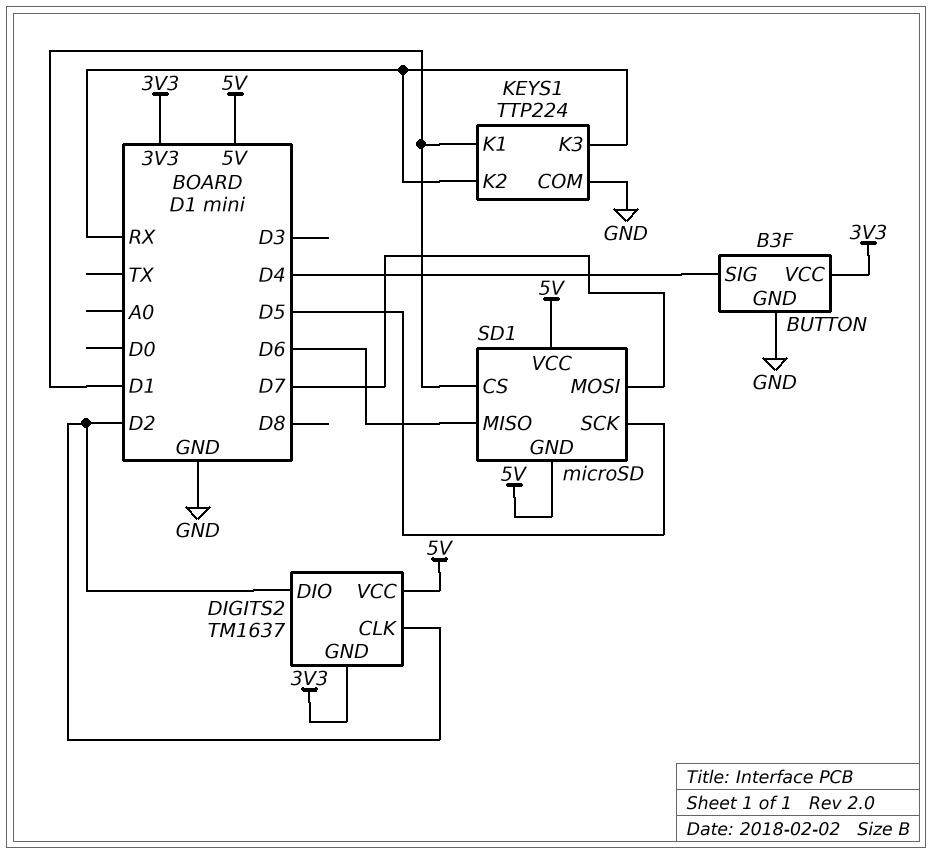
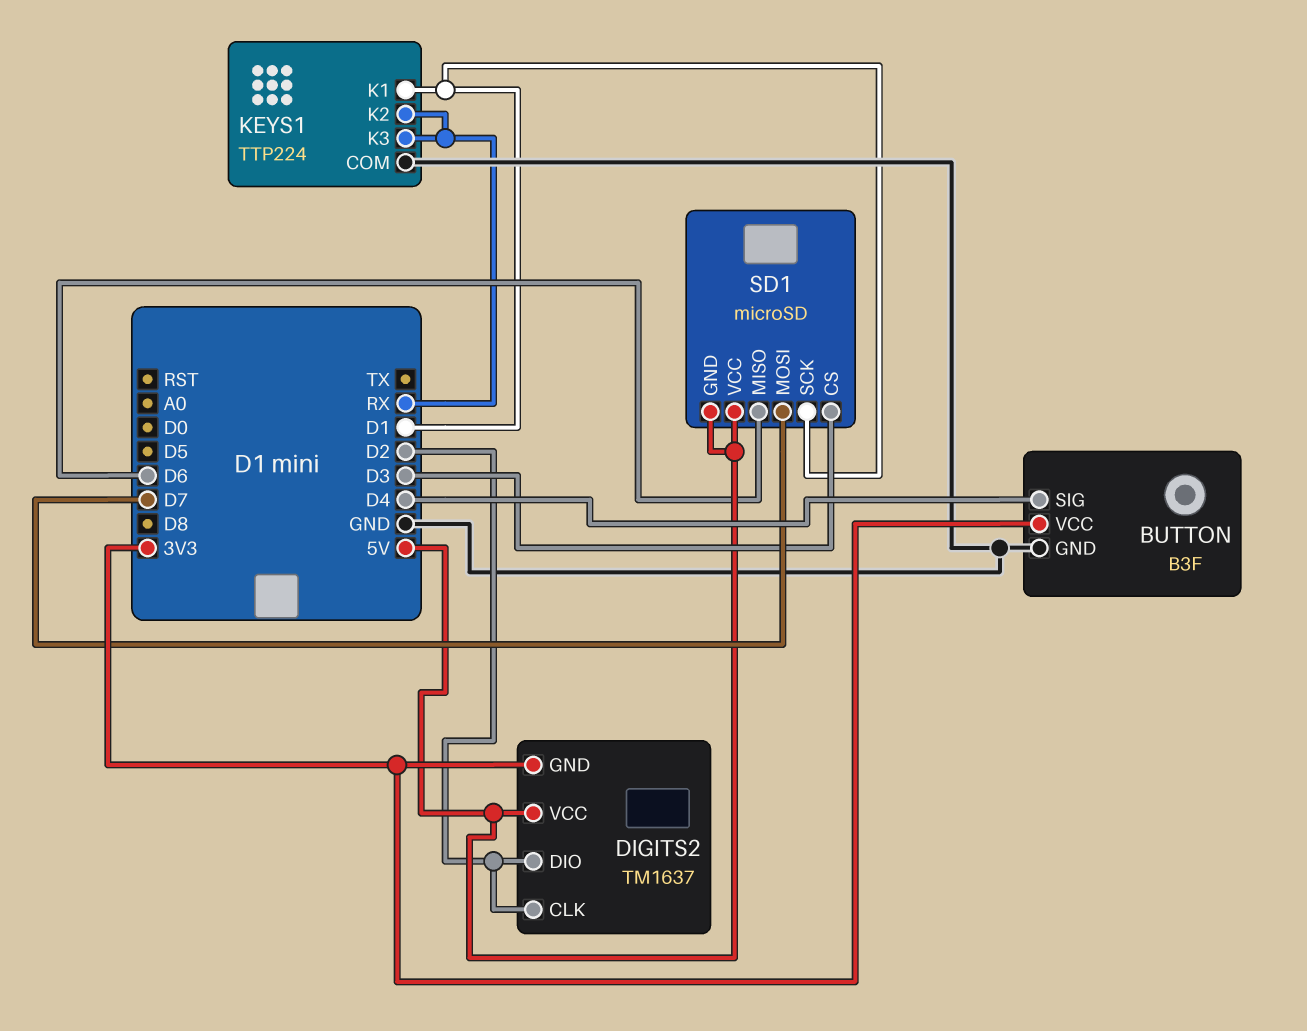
SD1 pin CS: D1 -> D3
SD1 pin SCK: D5 -> D1

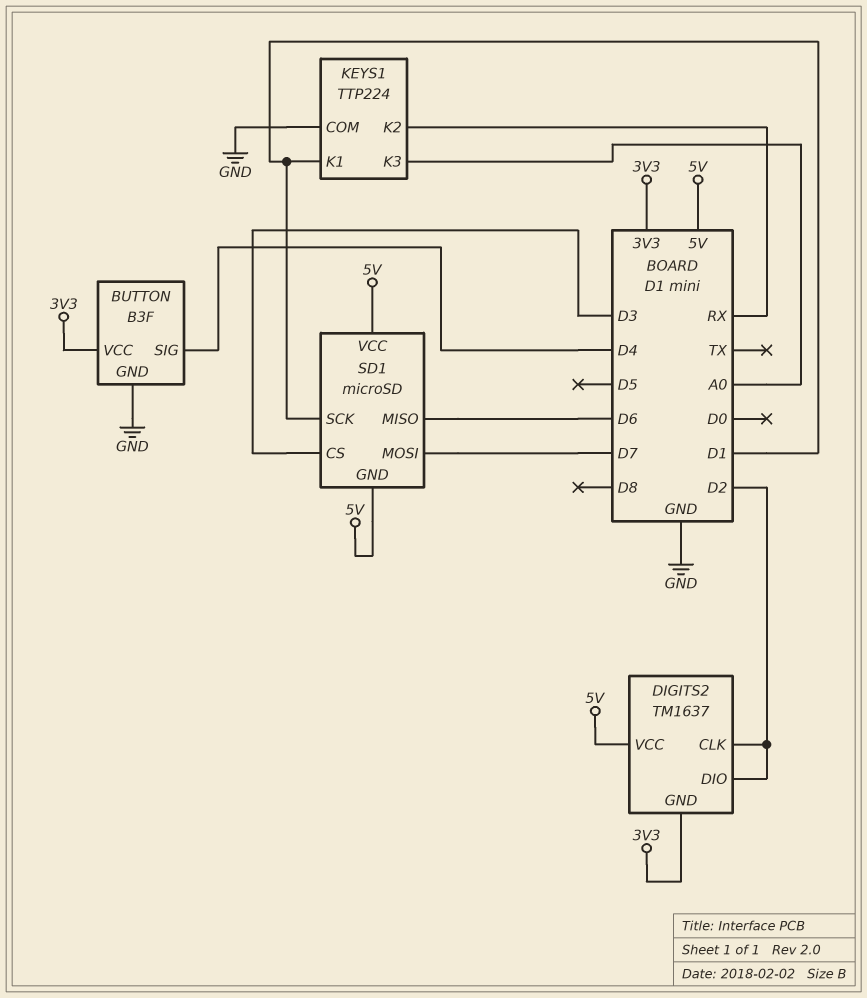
KEYS1 pin K3: RX -> A0

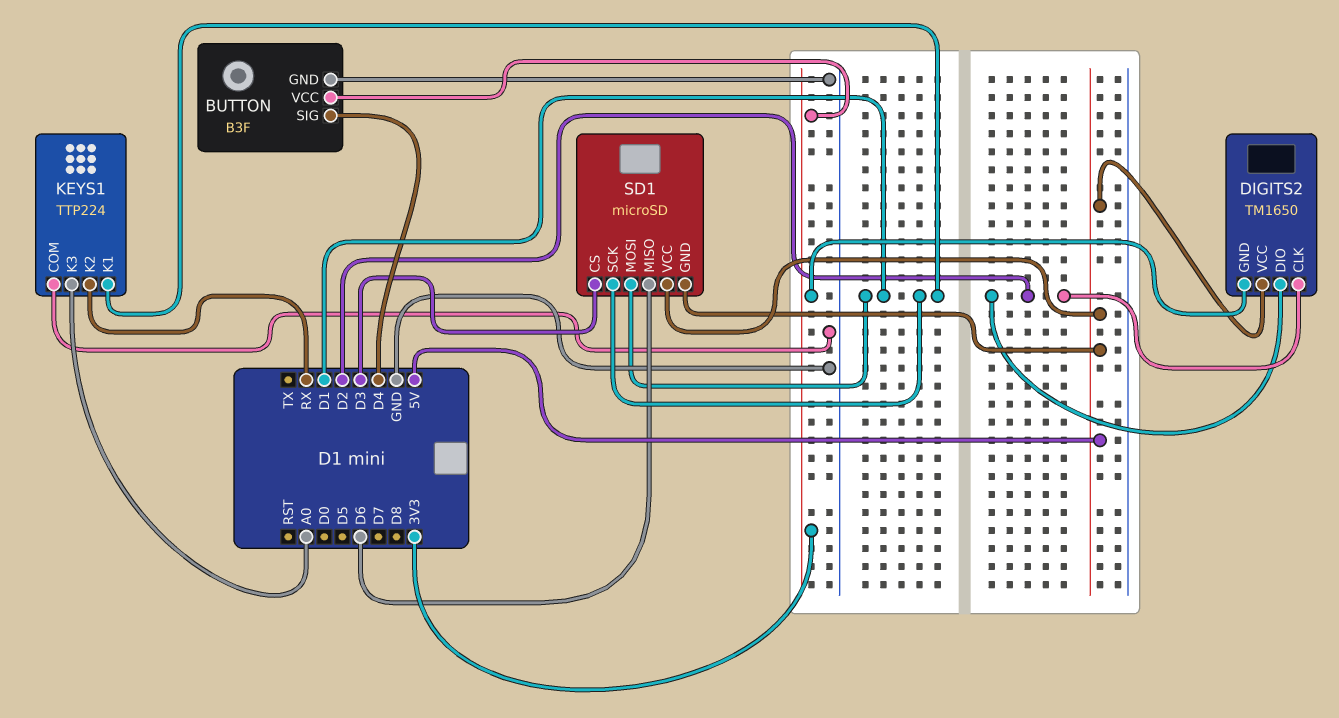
DIGITS2: TM1637 -> TM1650
SD1 pin MOSI: D7 -> D1

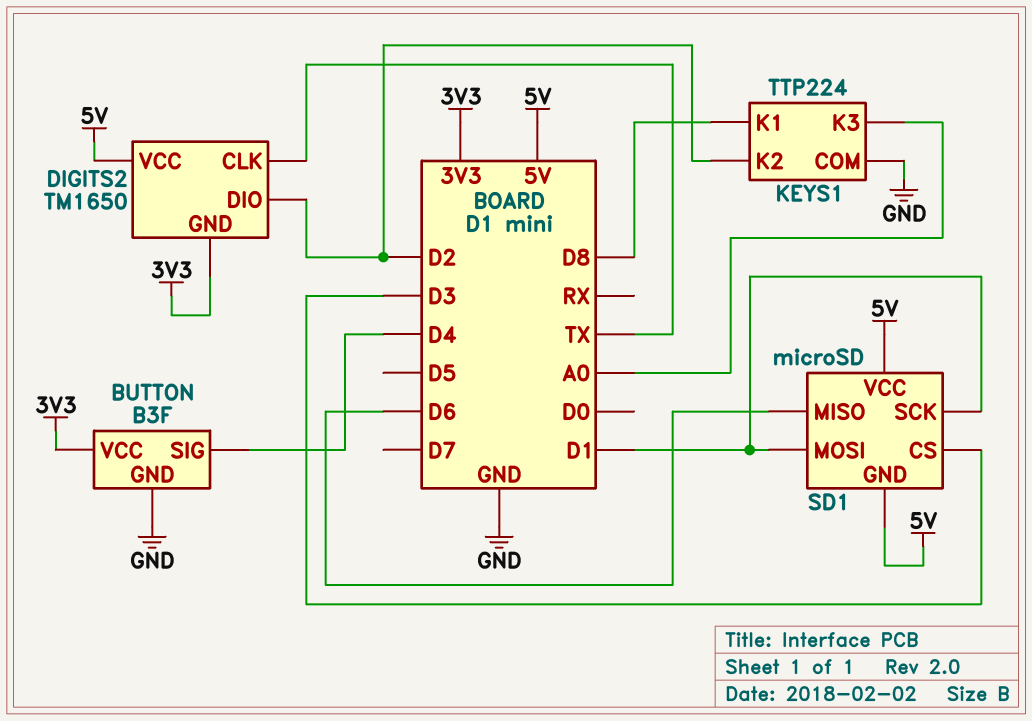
DIGITS2 pin CLK: D2 -> TX
KEYS1 pin K1: D1 -> D8
KEYS1 pin K2: RX -> D2

